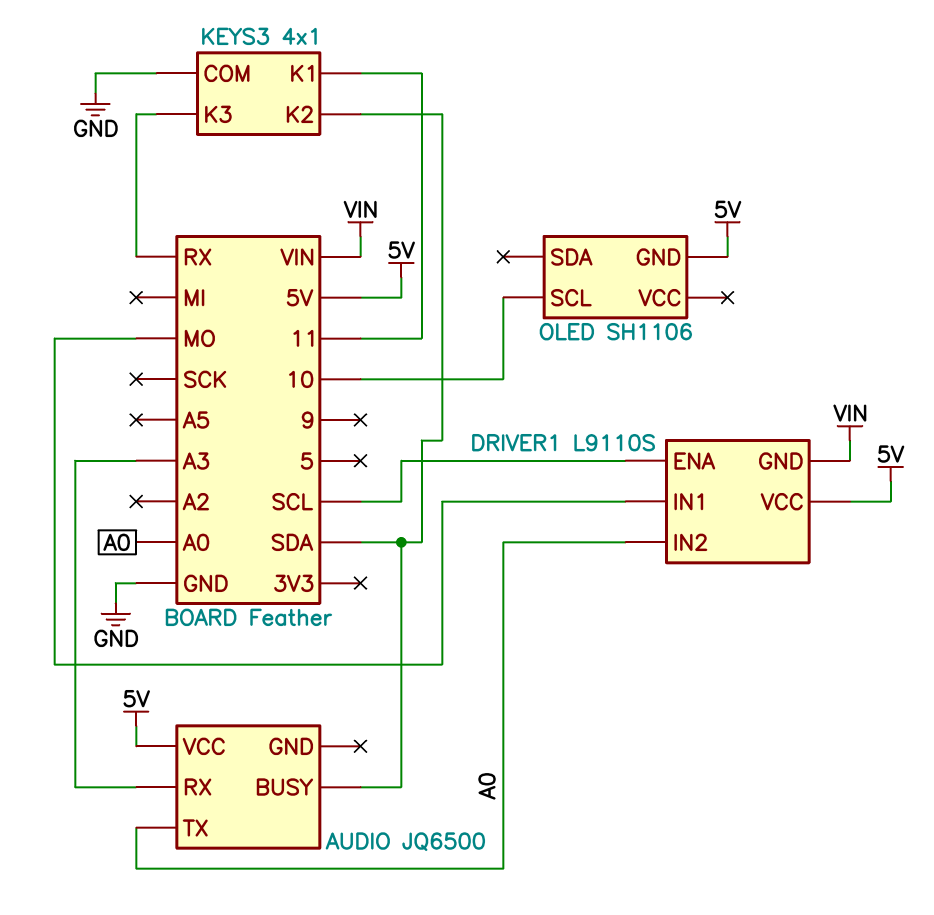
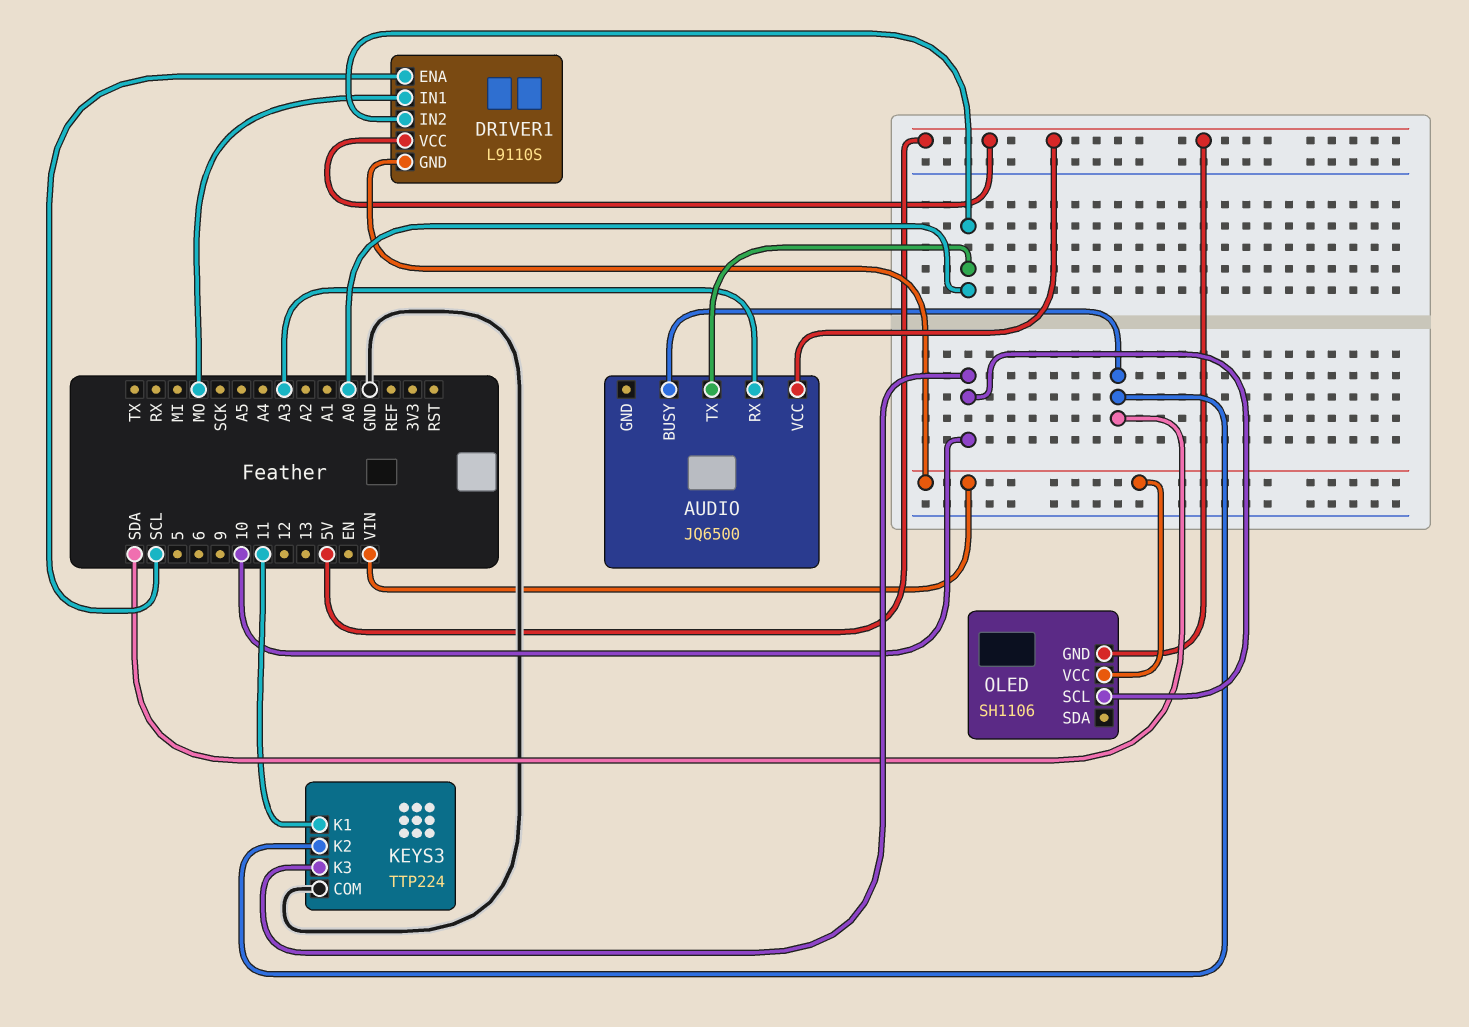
KEYS3: 4x1 -> TTP224
KEYS3 pin K3: RX -> 10
OLED pin VCC: none -> VIN

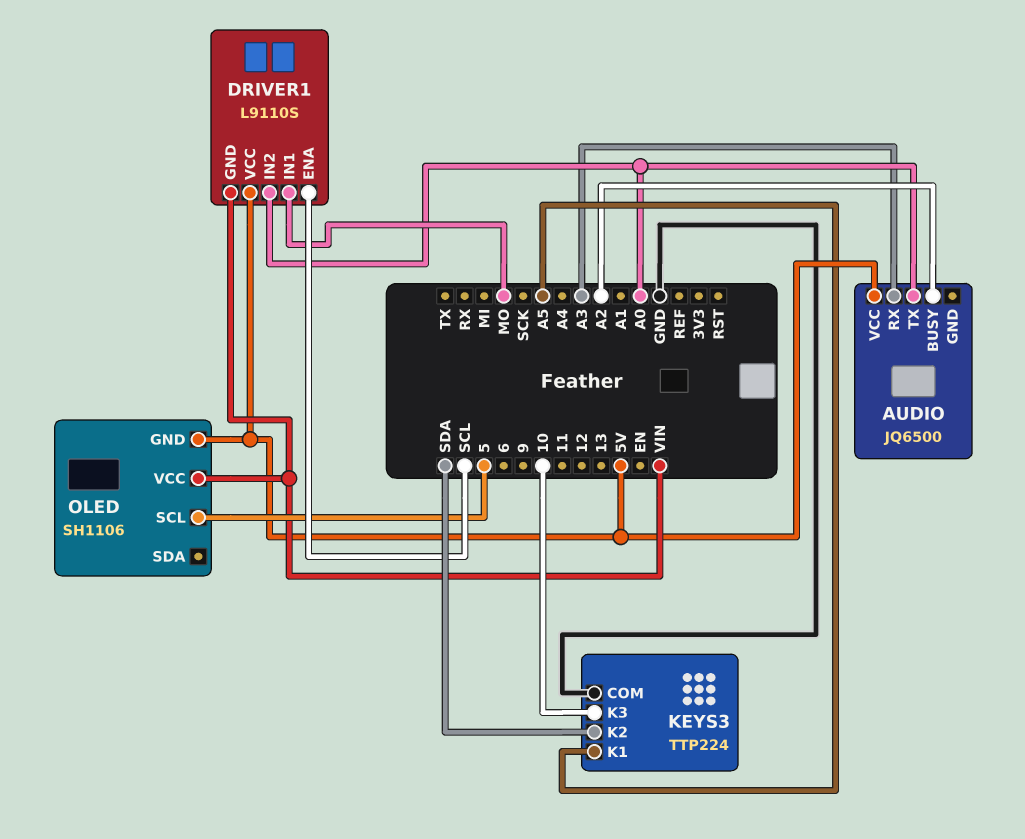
AUDIO pin BUSY: SDA -> A2
KEYS3 pin K1: 11 -> A5
OLED pin SCL: 10 -> 5

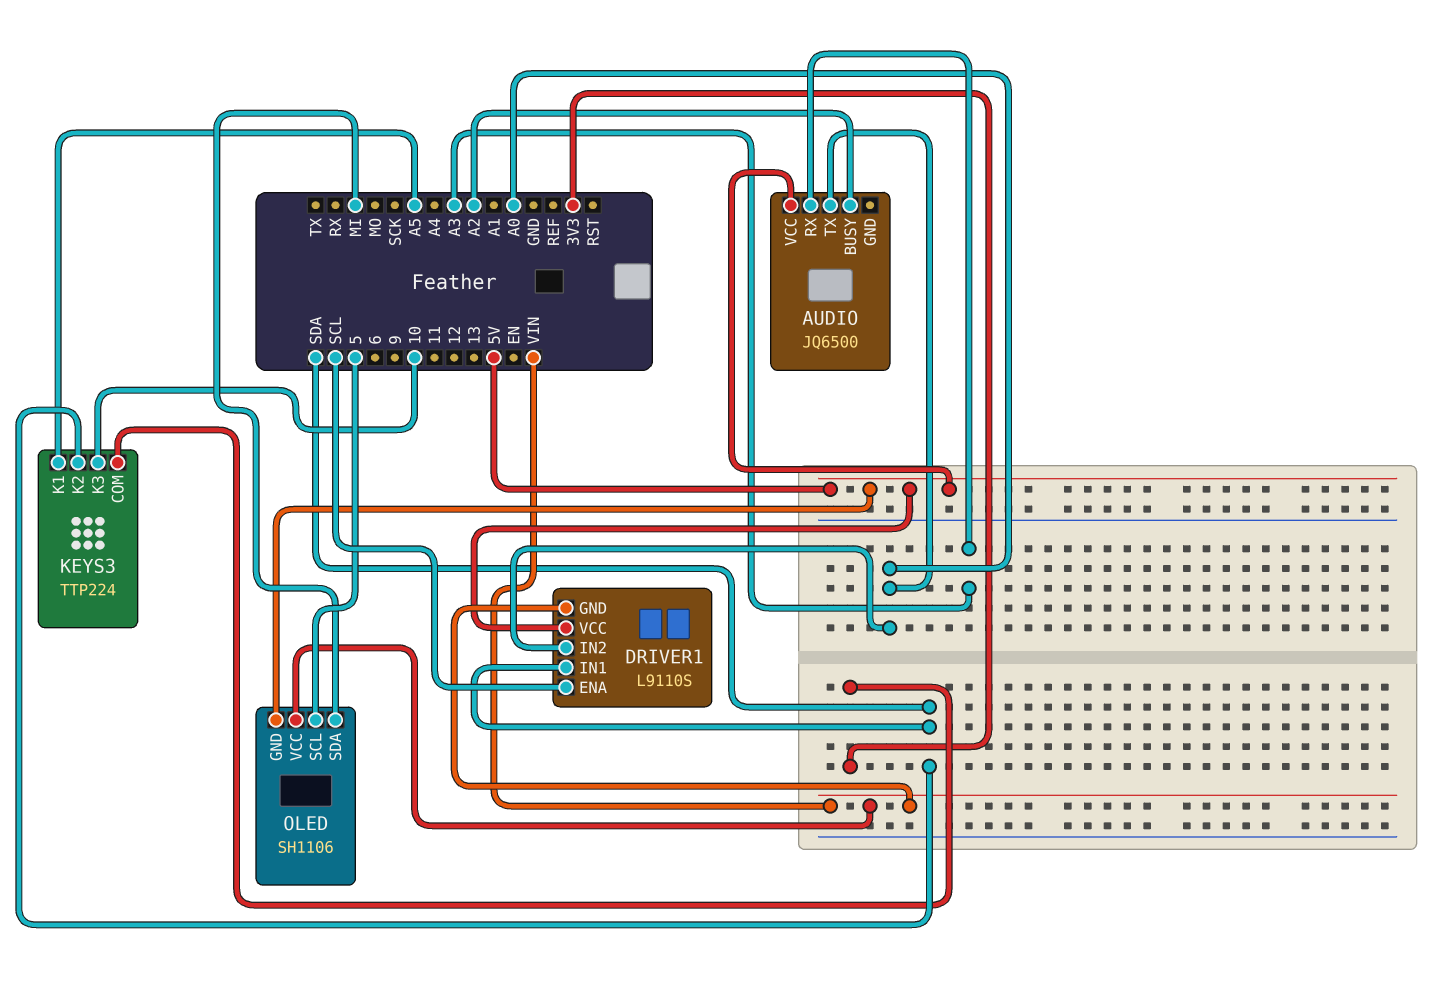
DRIVER1 pin IN1: MO -> SDA
KEYS3 pin COM: GND -> 3V3
OLED pin SDA: none -> MI

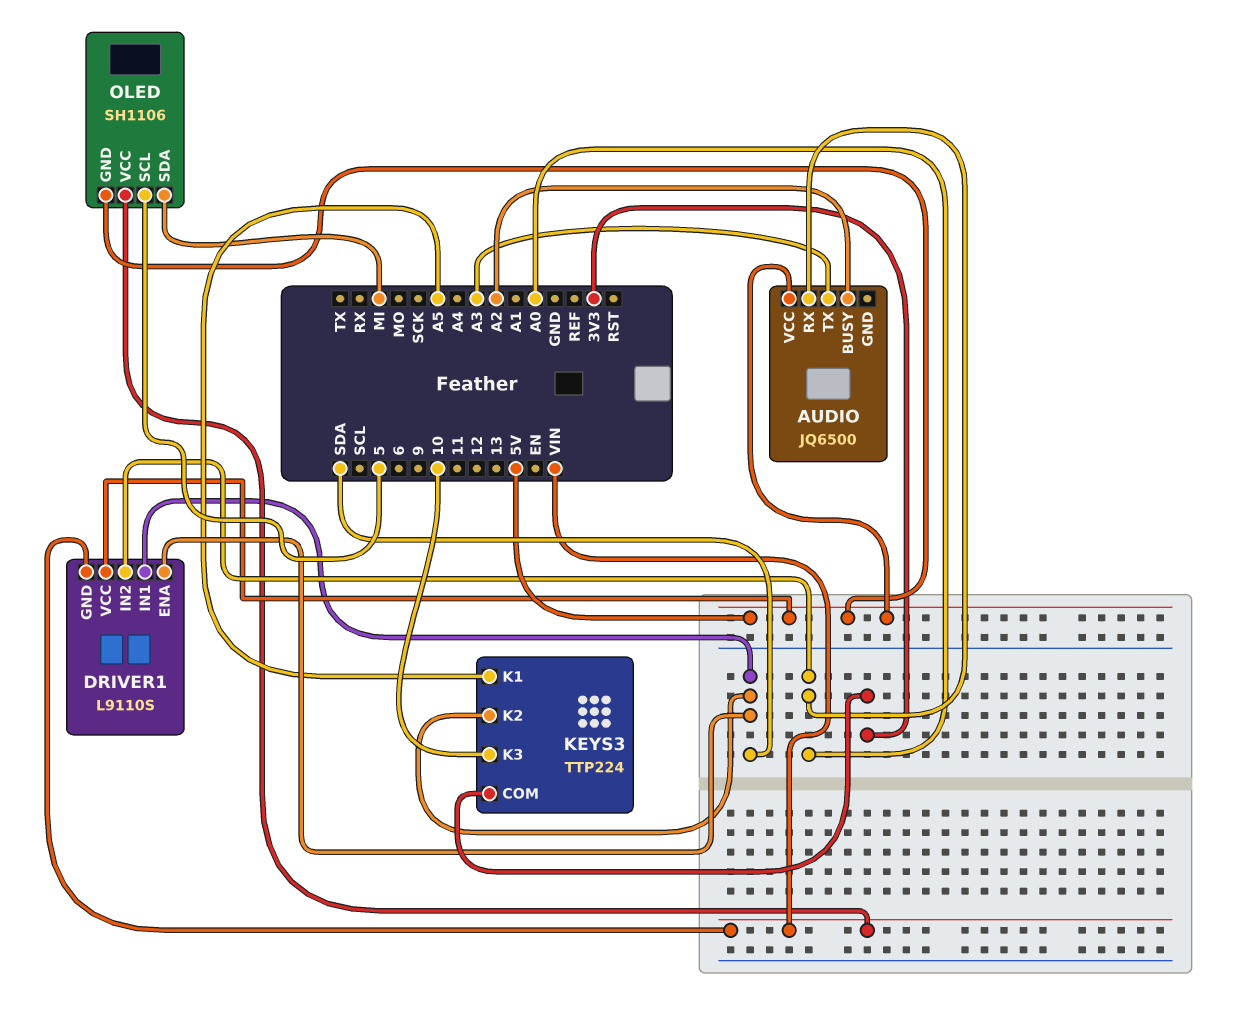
AUDIO pin RX: A3 -> A0
AUDIO pin TX: A0 -> A3
DRIVER1 pin ENA: SCL -> SDA

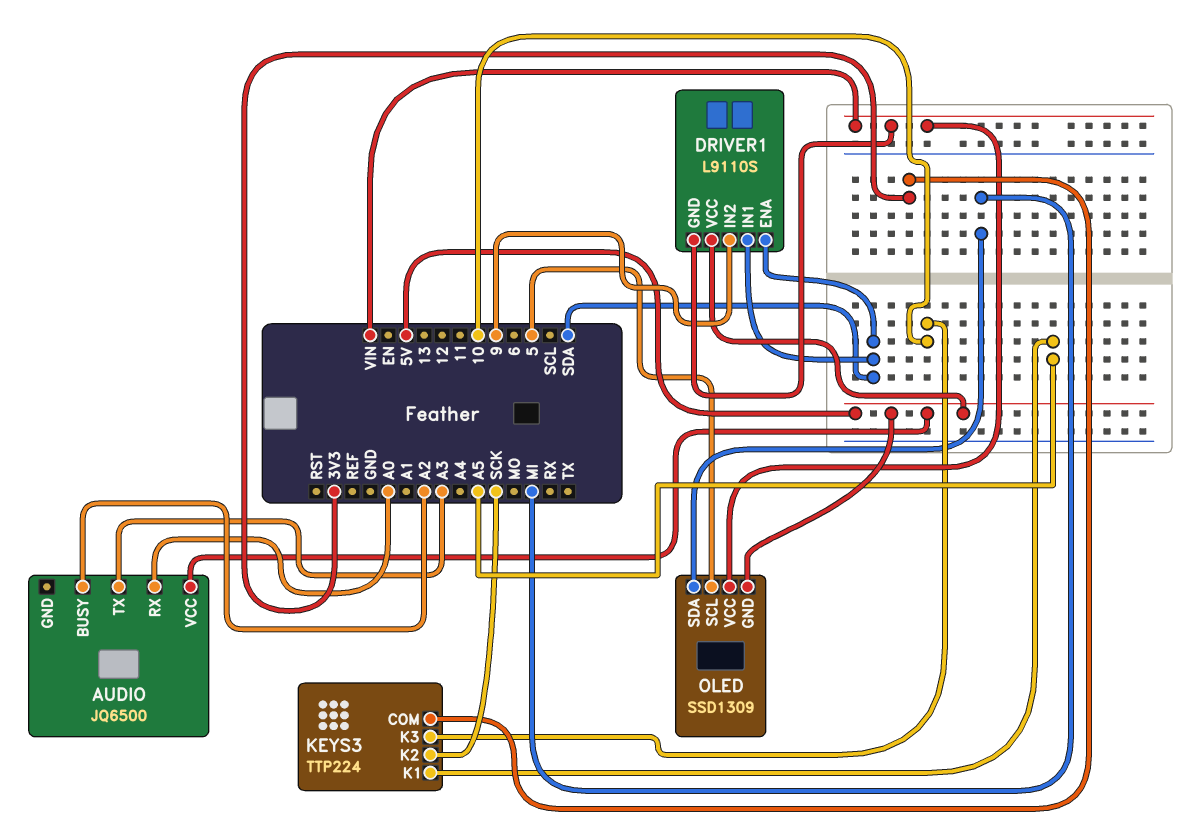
DRIVER1 pin IN2: A0 -> 9
KEYS3 pin K2: SDA -> SCK
OLED: SH1106 -> SSD1309

